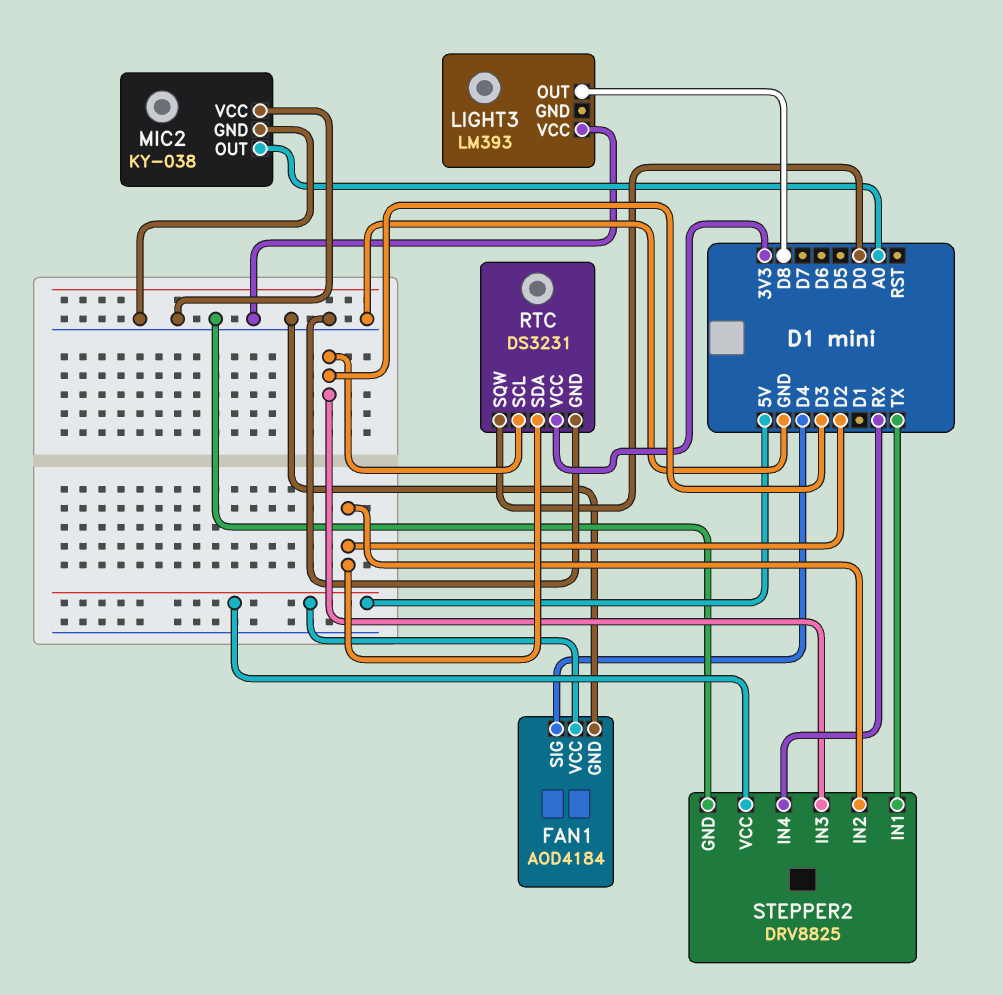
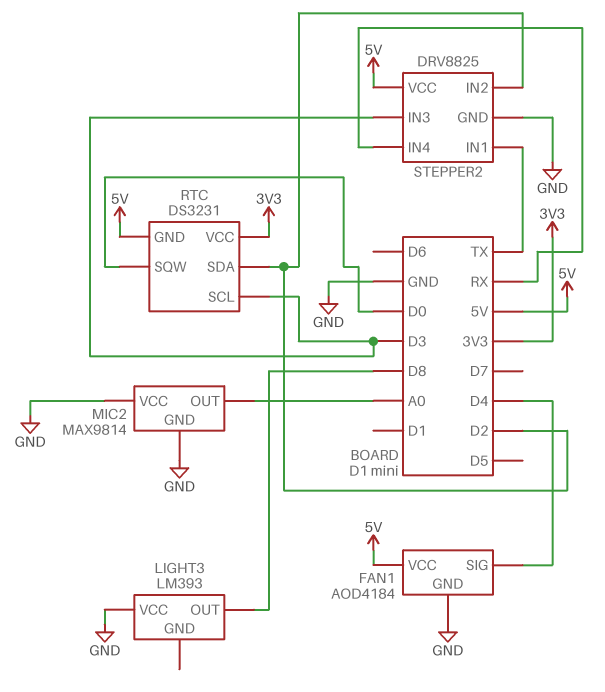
MIC2: KY-038 -> MAX9814
RTC pin GND: GND -> 5V

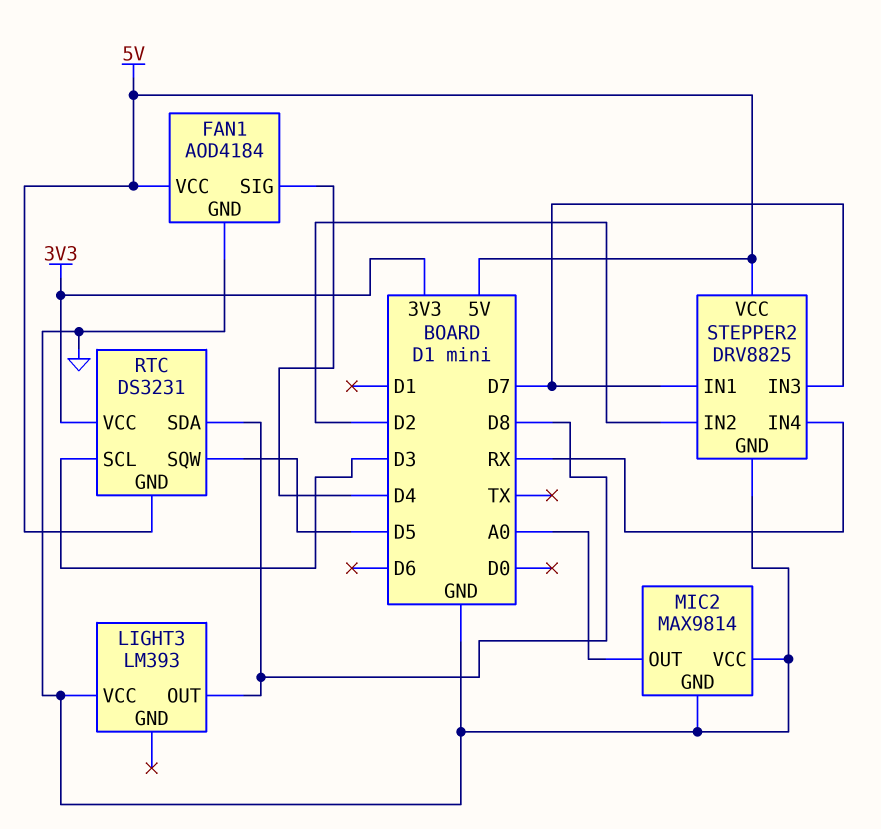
RTC pin SDA: D2 -> D8
RTC pin SQW: D0 -> D5
STEPPER2 pin IN1: TX -> D7
STEPPER2 pin IN3: D3 -> D7

